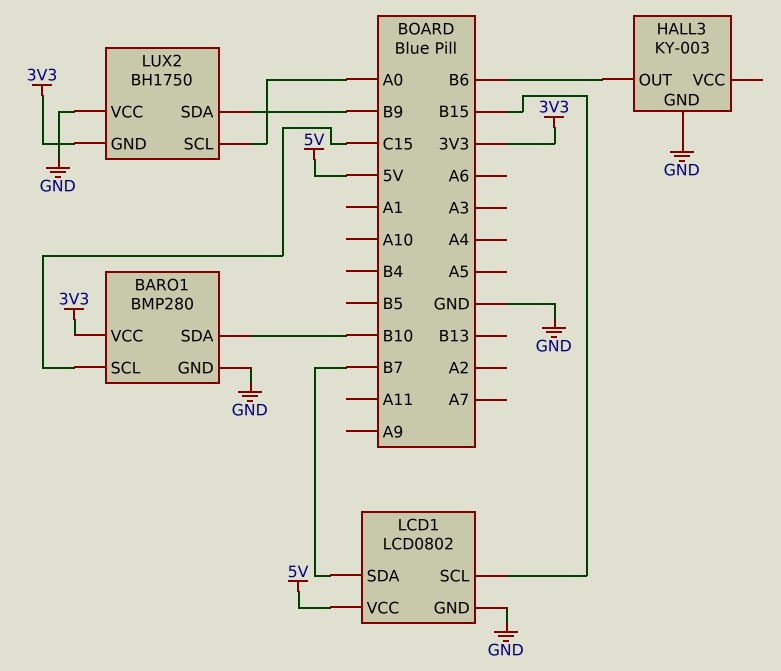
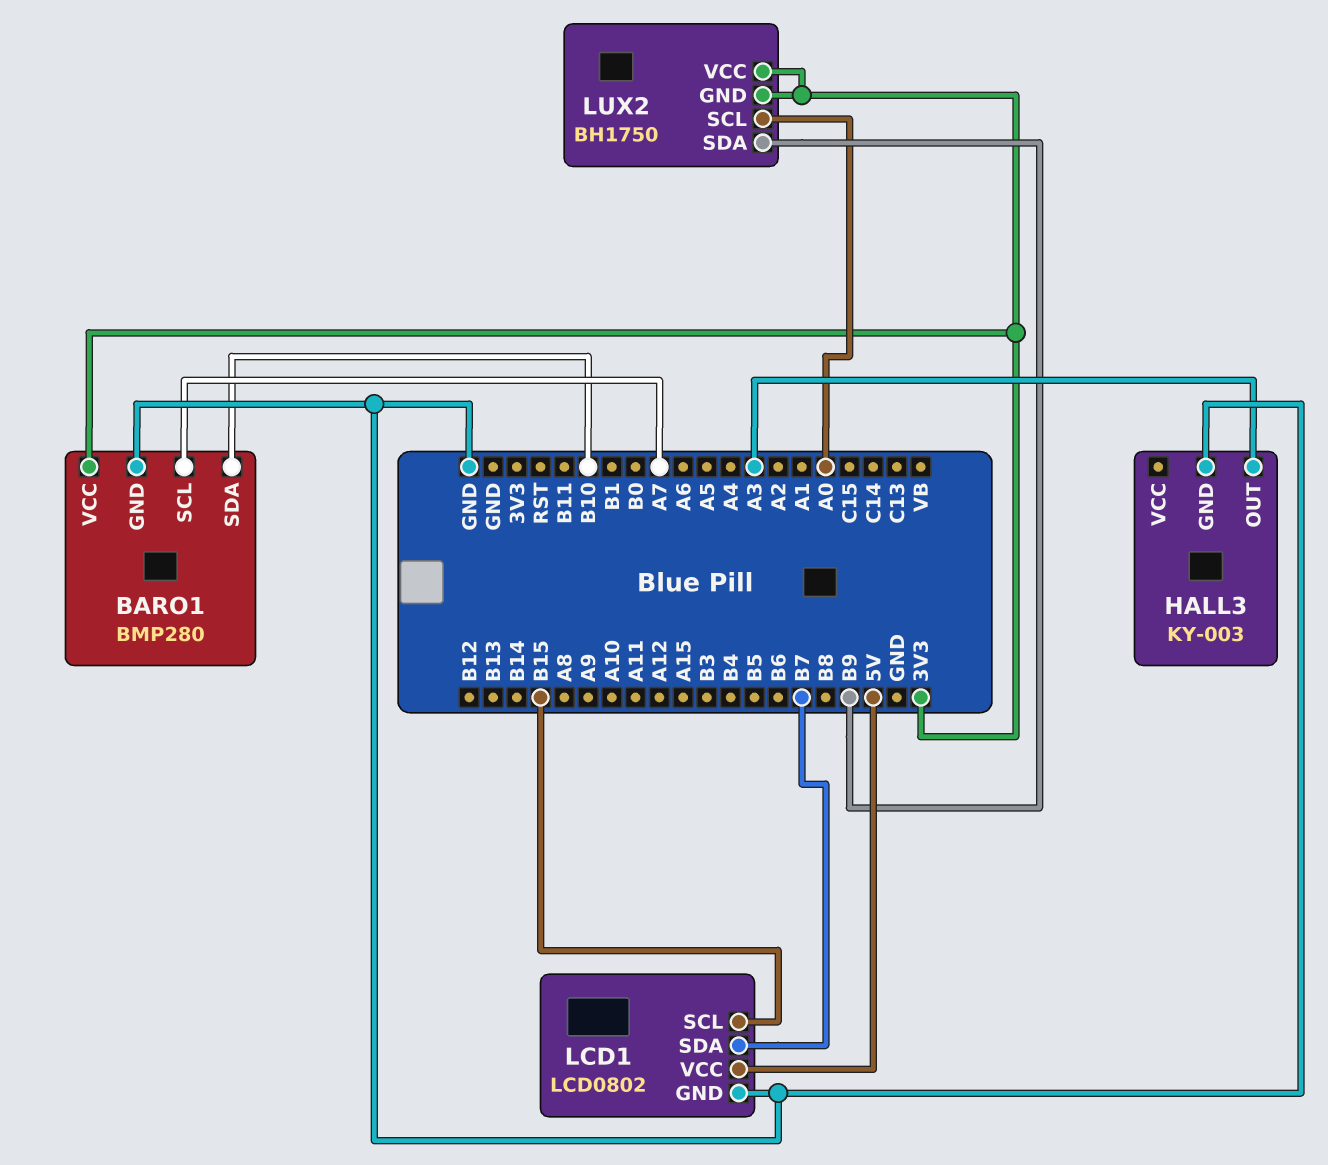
BARO1 pin SCL: C15 -> A7
HALL3 pin OUT: B6 -> A3
LUX2 pin VCC: GND -> 3V3

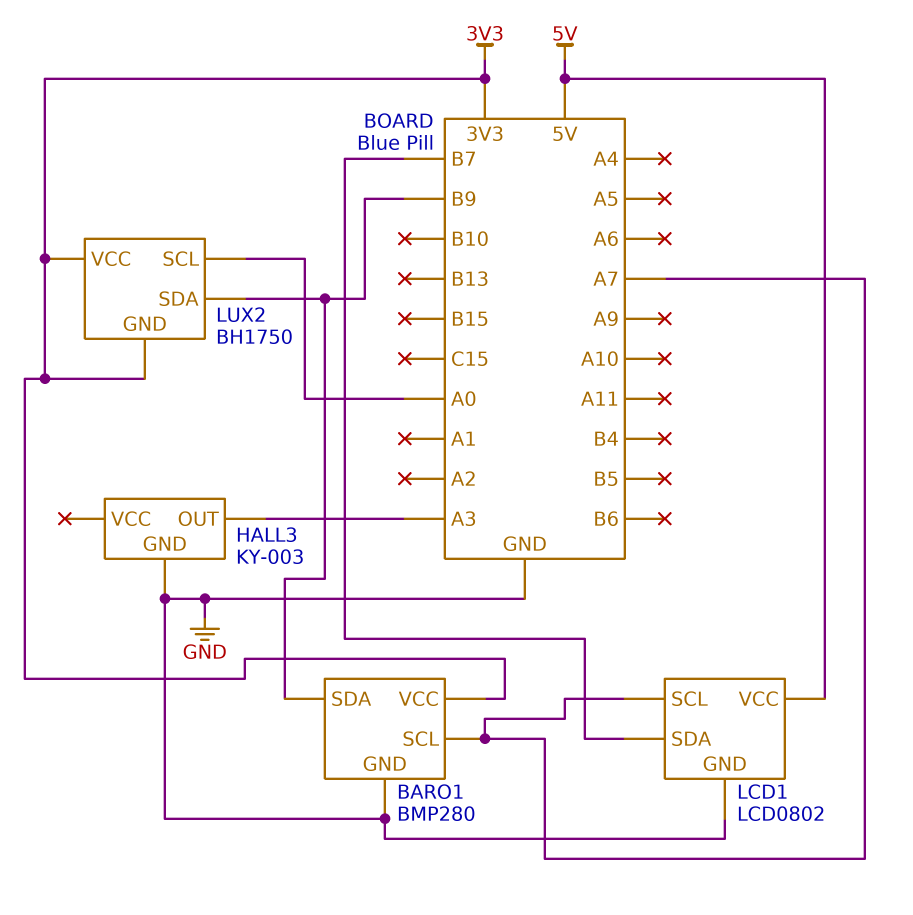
BARO1 pin SDA: B10 -> B9
LCD1 pin SCL: B15 -> A7

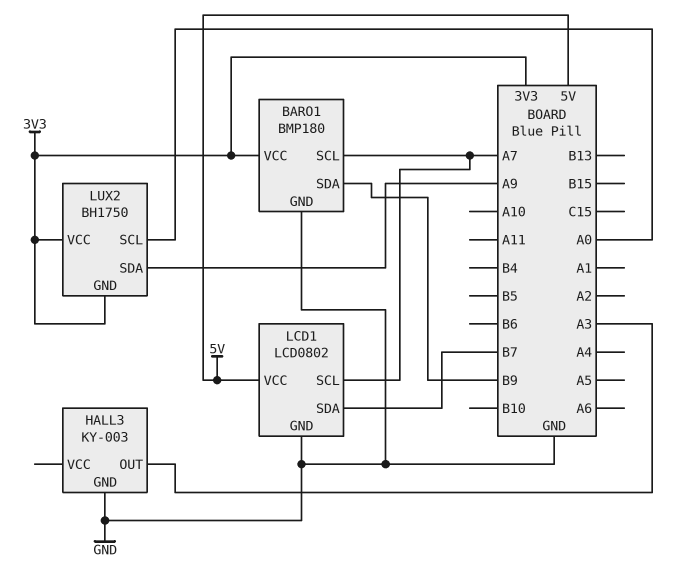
BARO1: BMP280 -> BMP180
LUX2 pin SDA: B9 -> A9

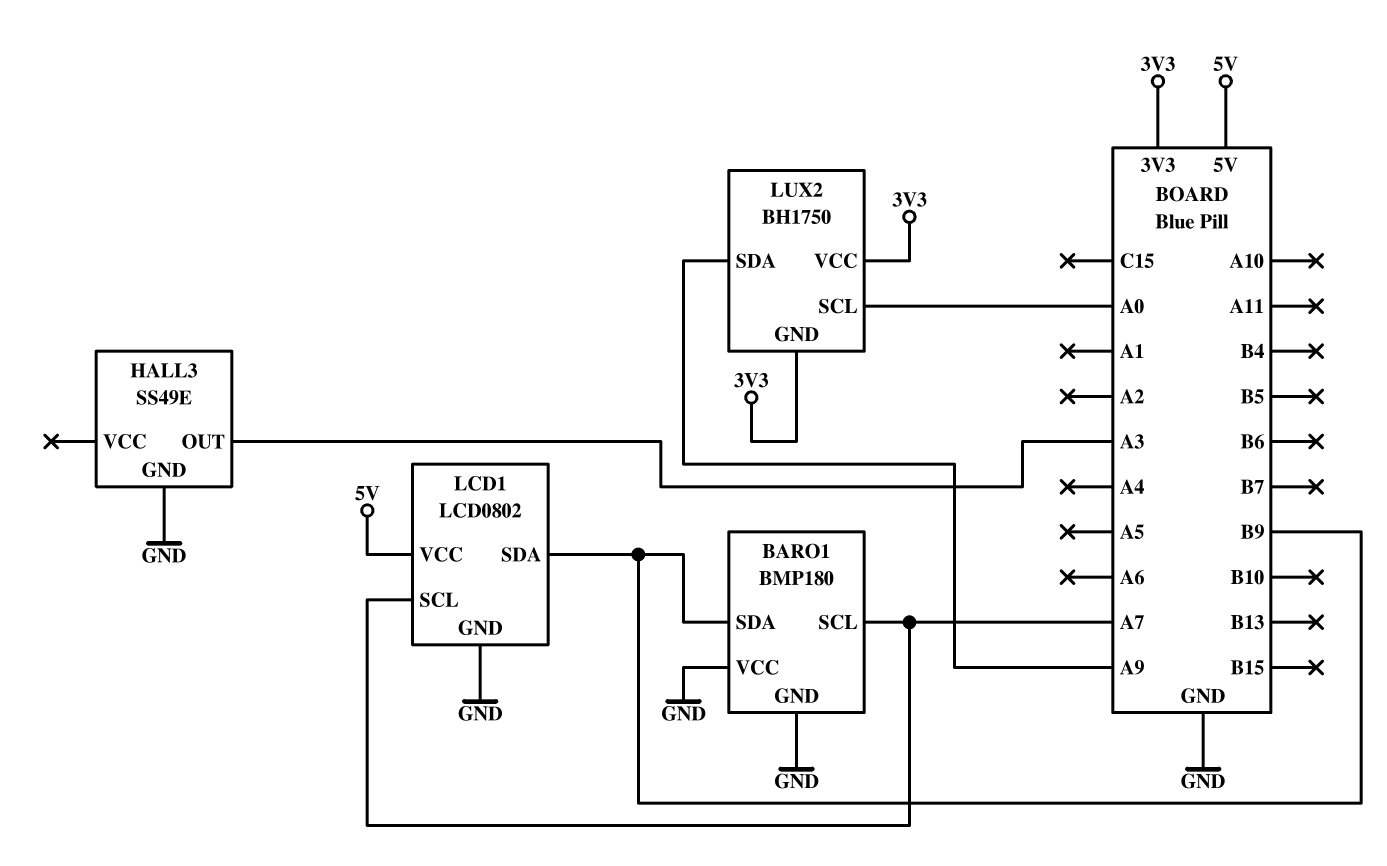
BARO1 pin VCC: 3V3 -> GND
HALL3: KY-003 -> SS49E
LCD1 pin SDA: B7 -> B9

